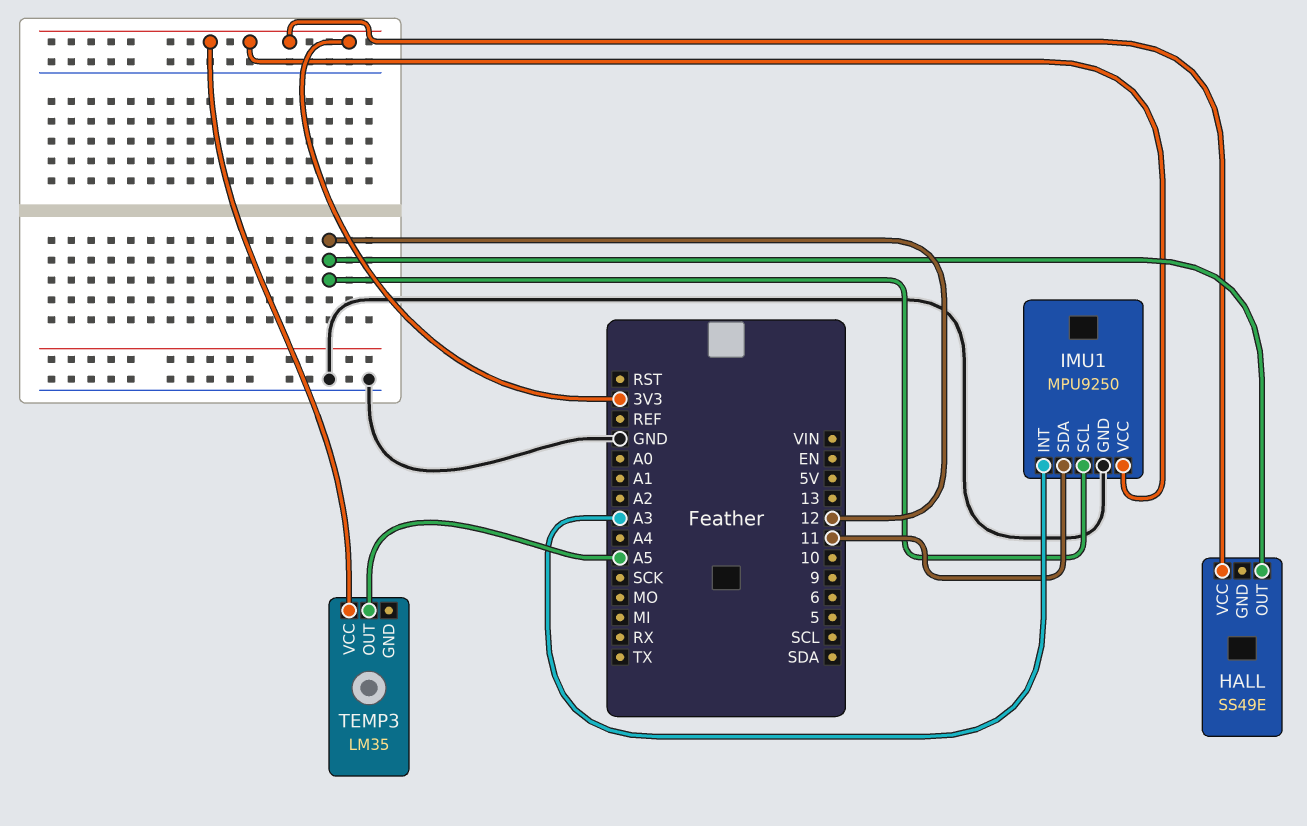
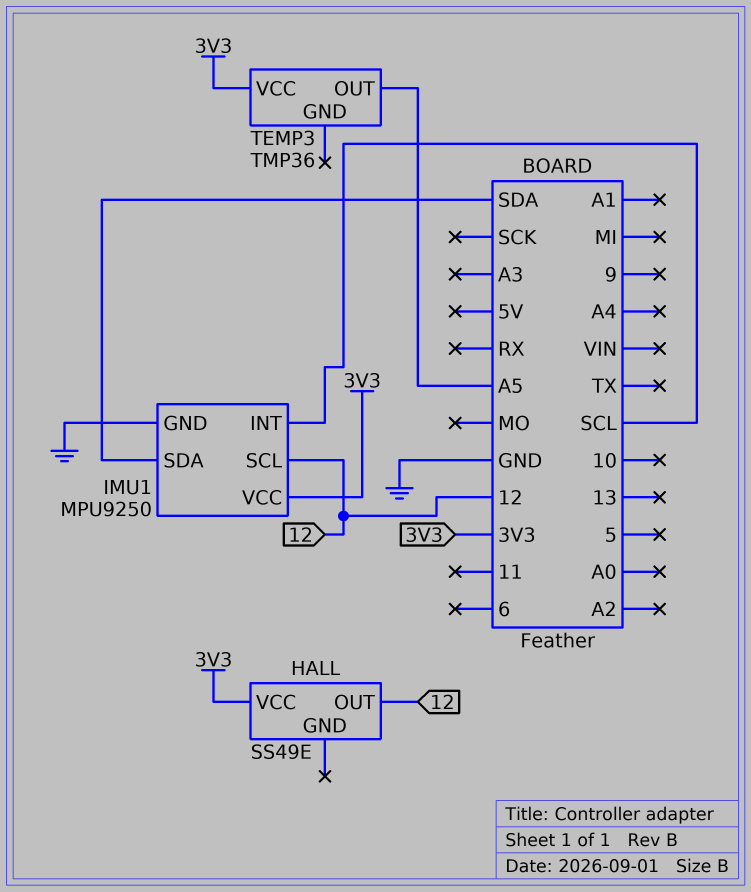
IMU1 pin INT: A3 -> SCL
IMU1 pin SDA: 11 -> SDA
TEMP3: LM35 -> TMP36

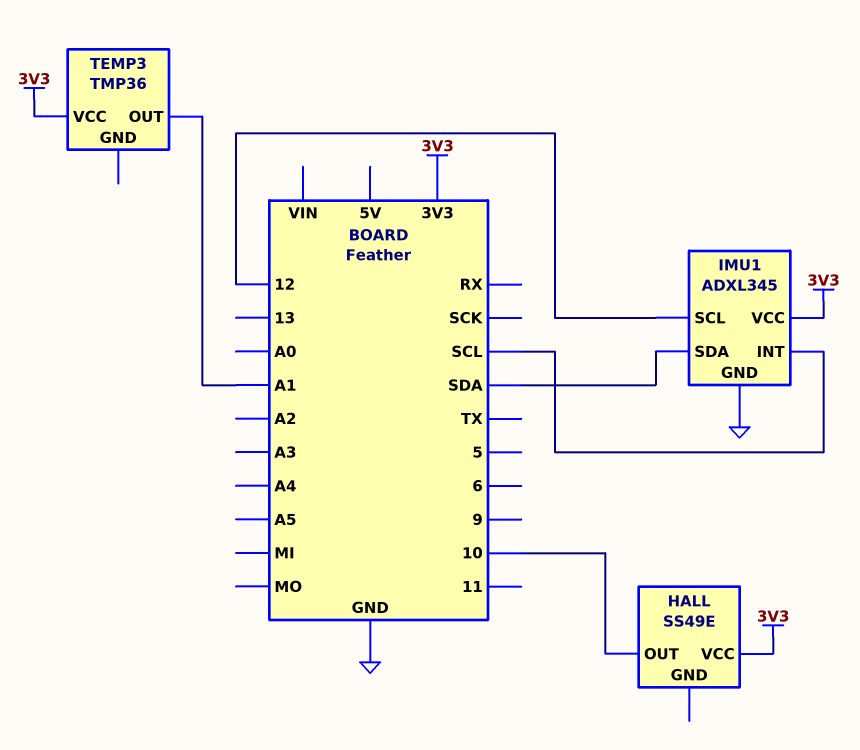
HALL pin OUT: 12 -> 10
IMU1: MPU9250 -> ADXL345
TEMP3 pin OUT: A5 -> A1

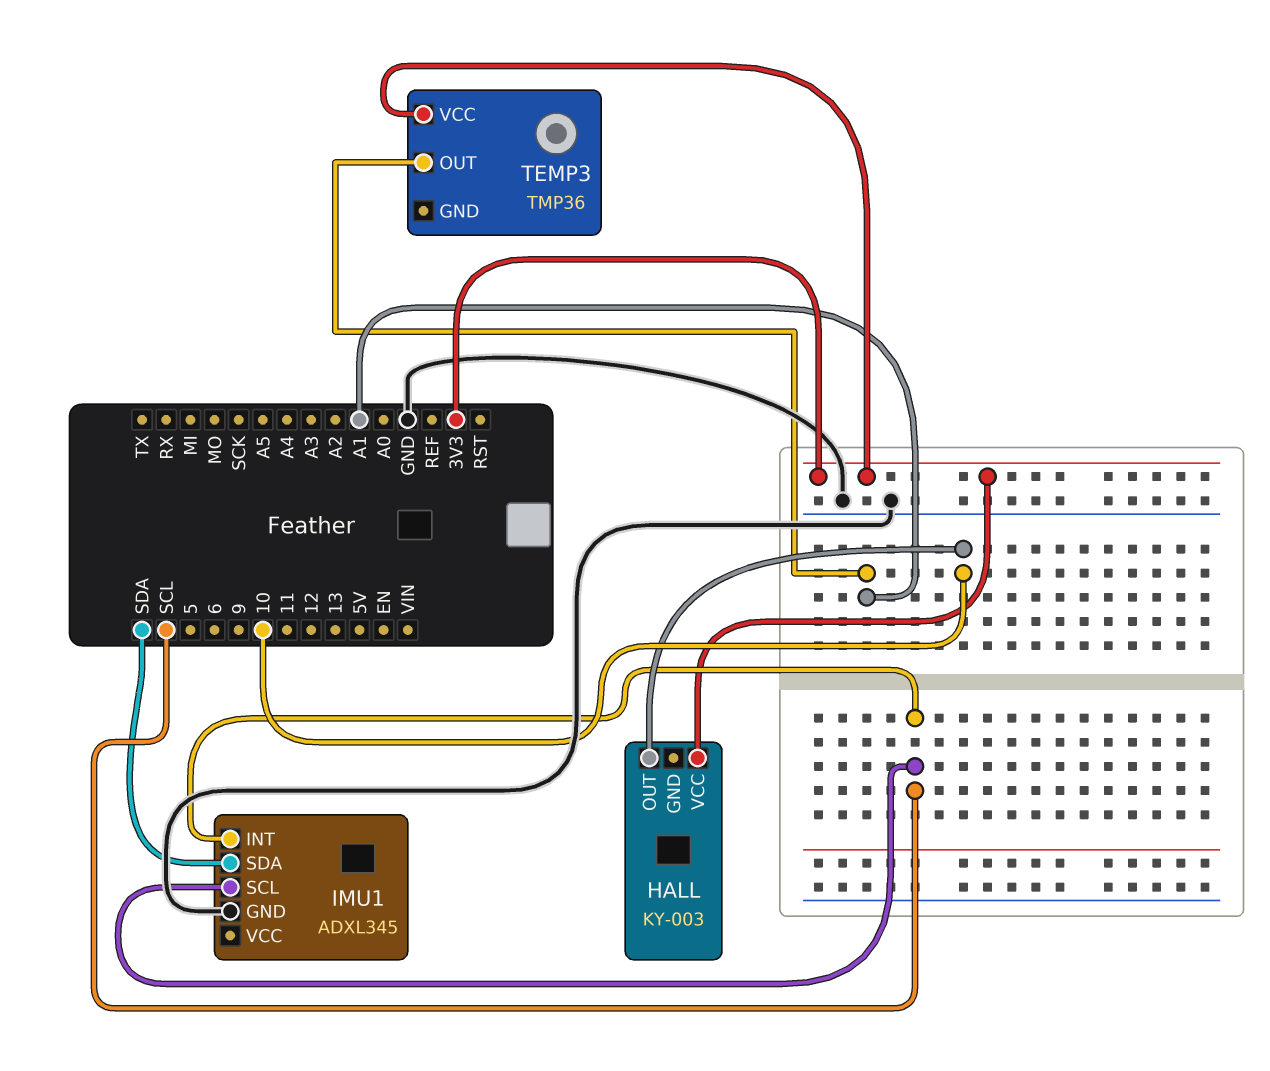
HALL: SS49E -> KY-003
IMU1 pin SCL: 12 -> SCL
IMU1 pin VCC: 3V3 -> none

